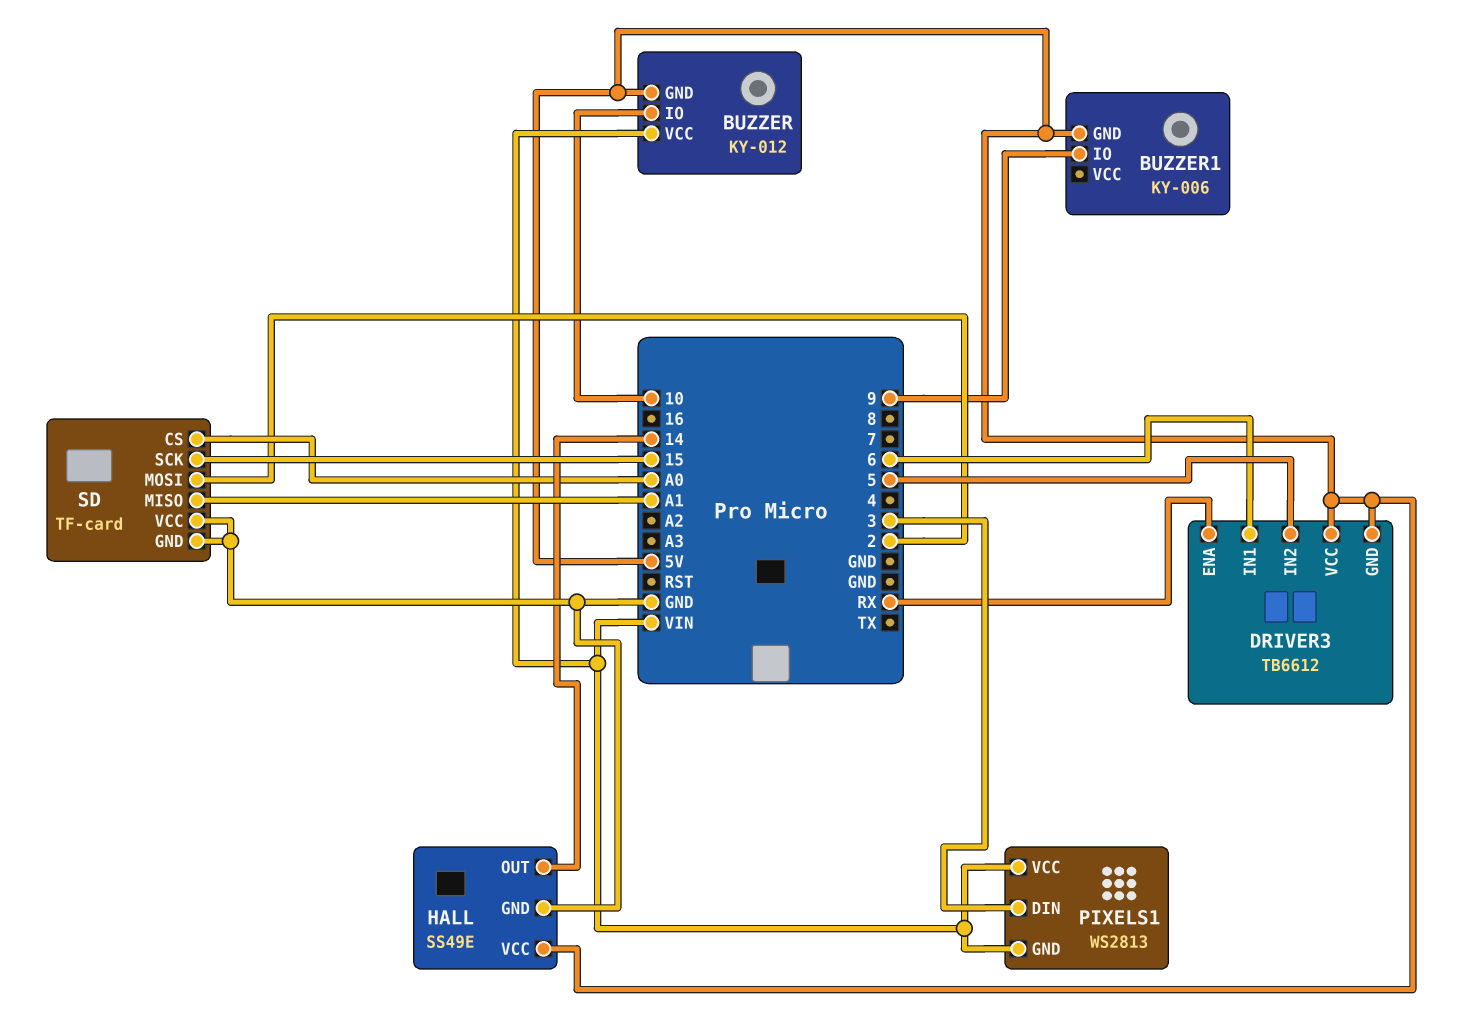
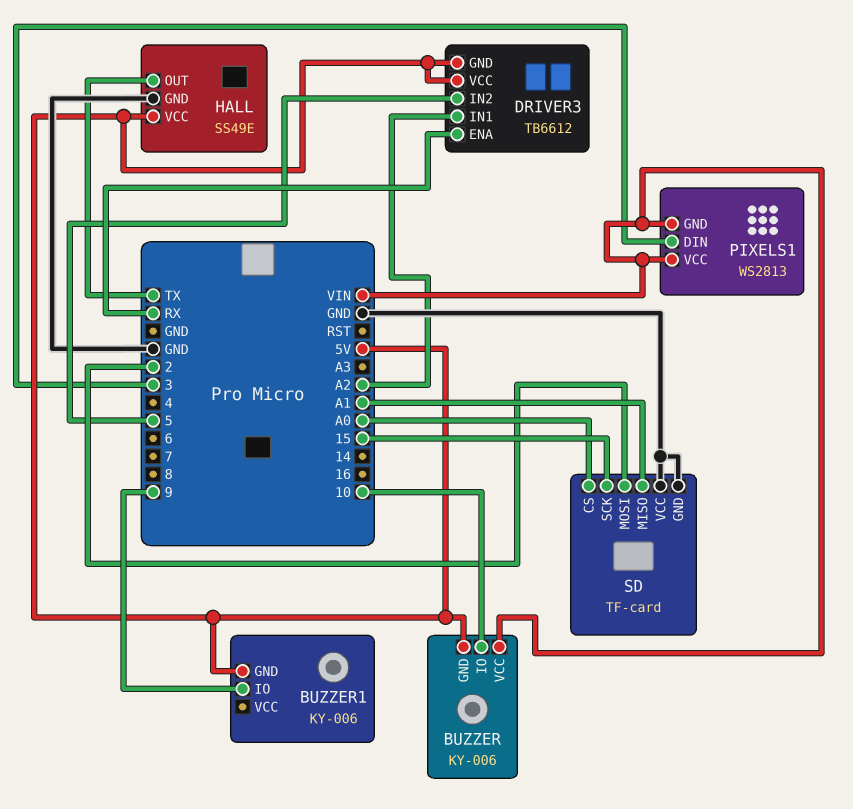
BUZZER: KY-012 -> KY-006
DRIVER3 pin IN1: 6 -> A2
HALL pin OUT: 14 -> TX

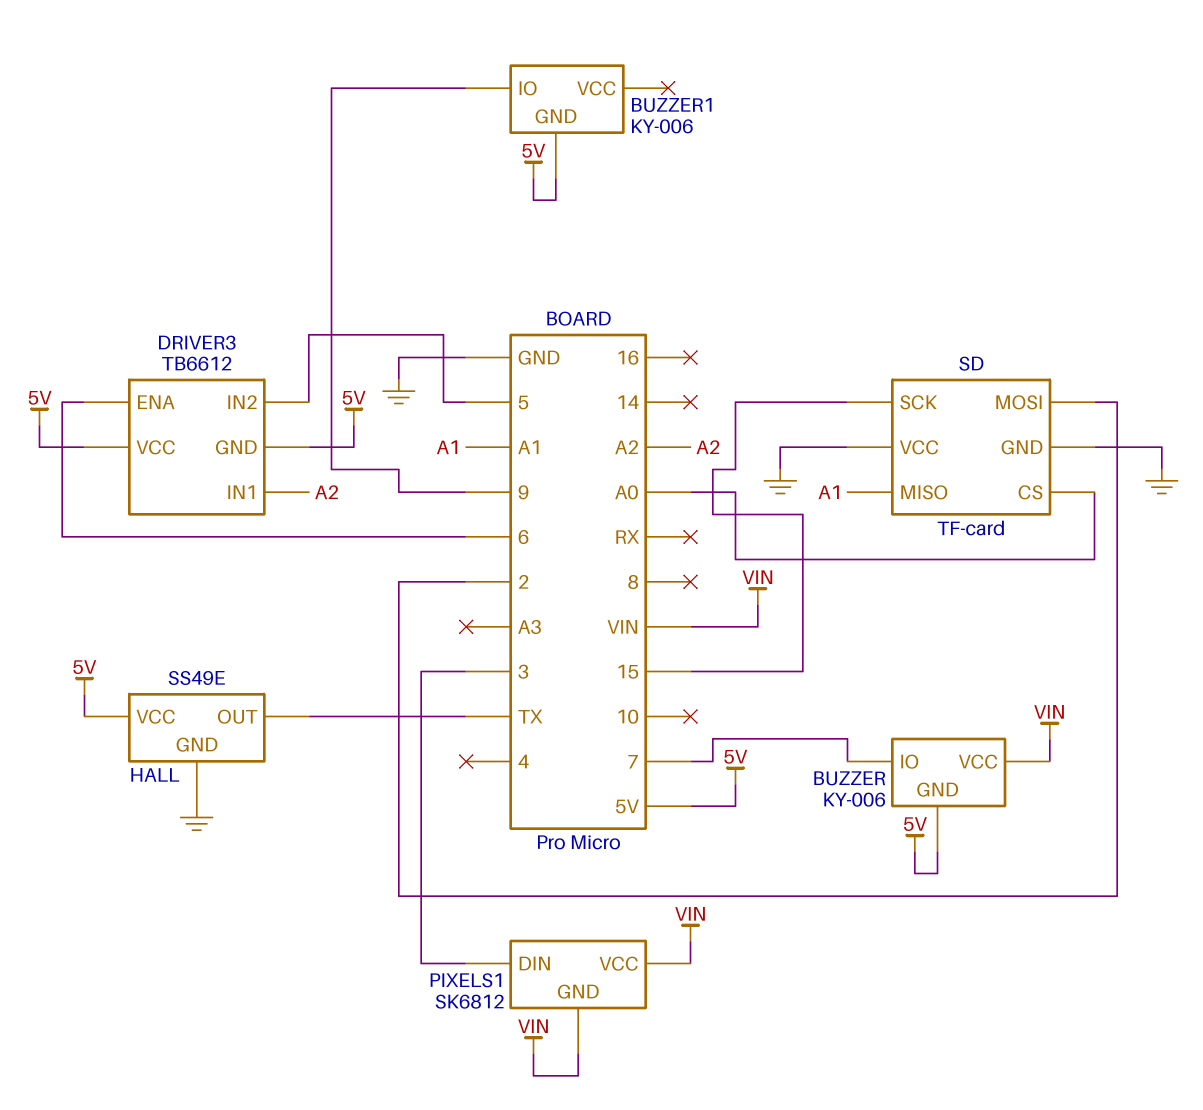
BUZZER pin IO: 10 -> 7
DRIVER3 pin ENA: RX -> 6
PIXELS1: WS2813 -> SK6812

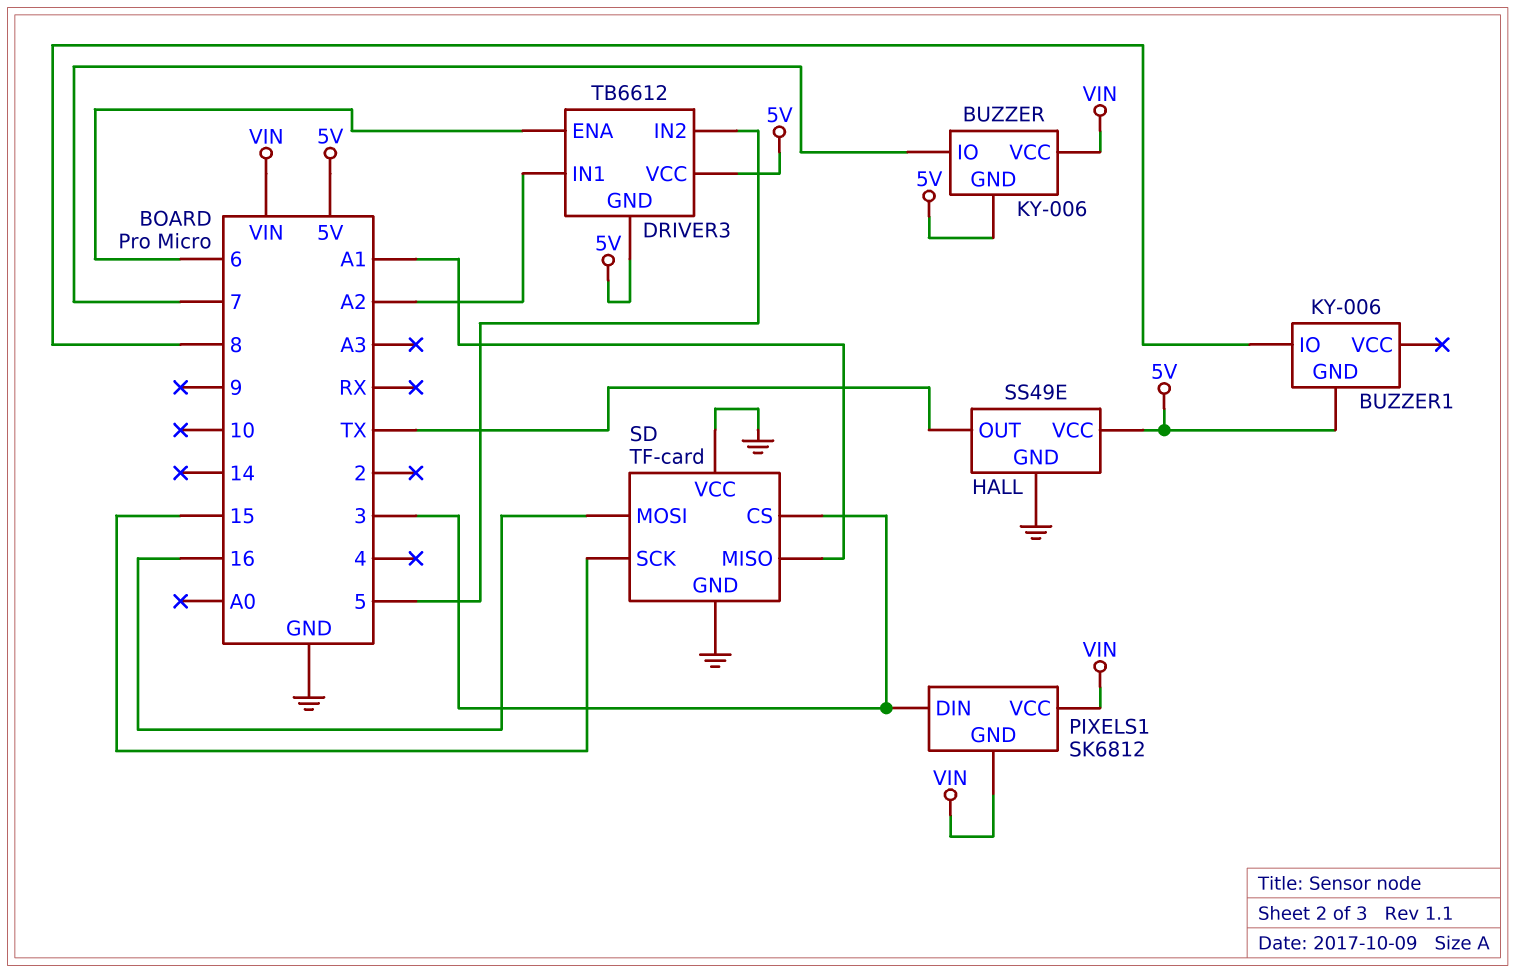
BUZZER1 pin IO: 9 -> 8
SD pin CS: A0 -> 3
SD pin MOSI: 2 -> 16

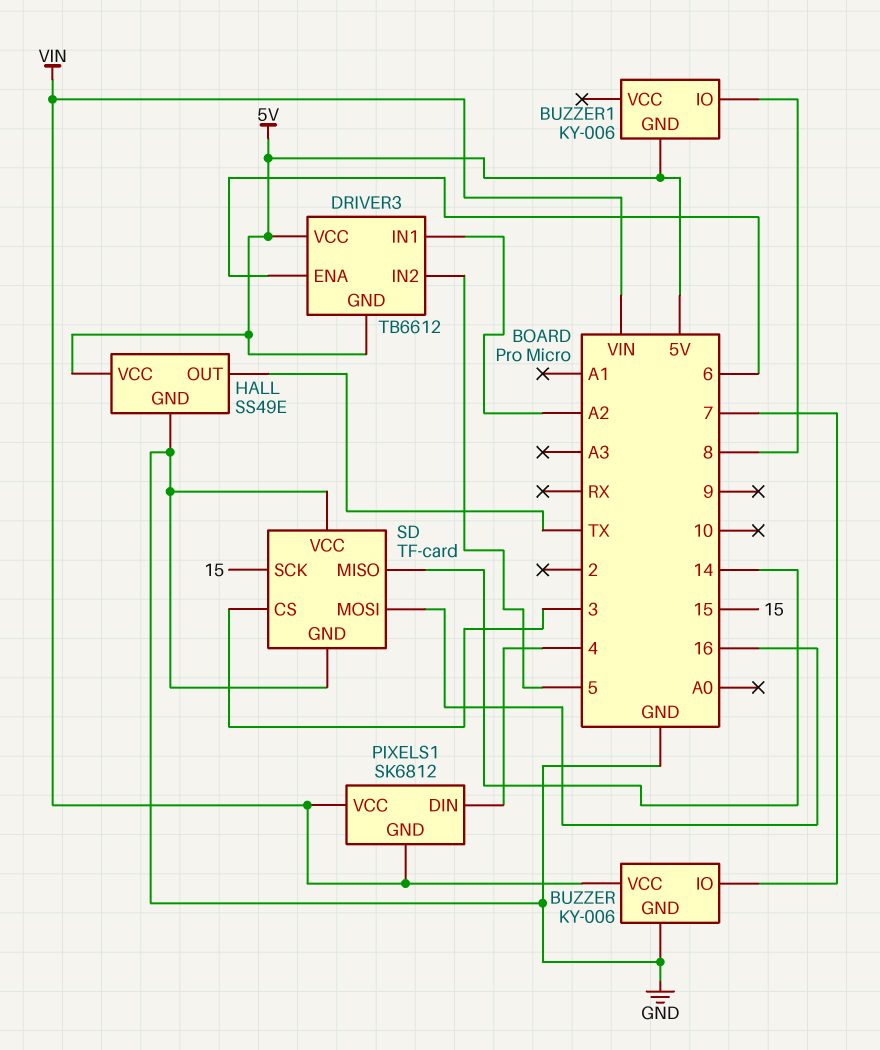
BUZZER pin GND: 5V -> GND
PIXELS1 pin DIN: 3 -> 4
SD pin MISO: A1 -> 14

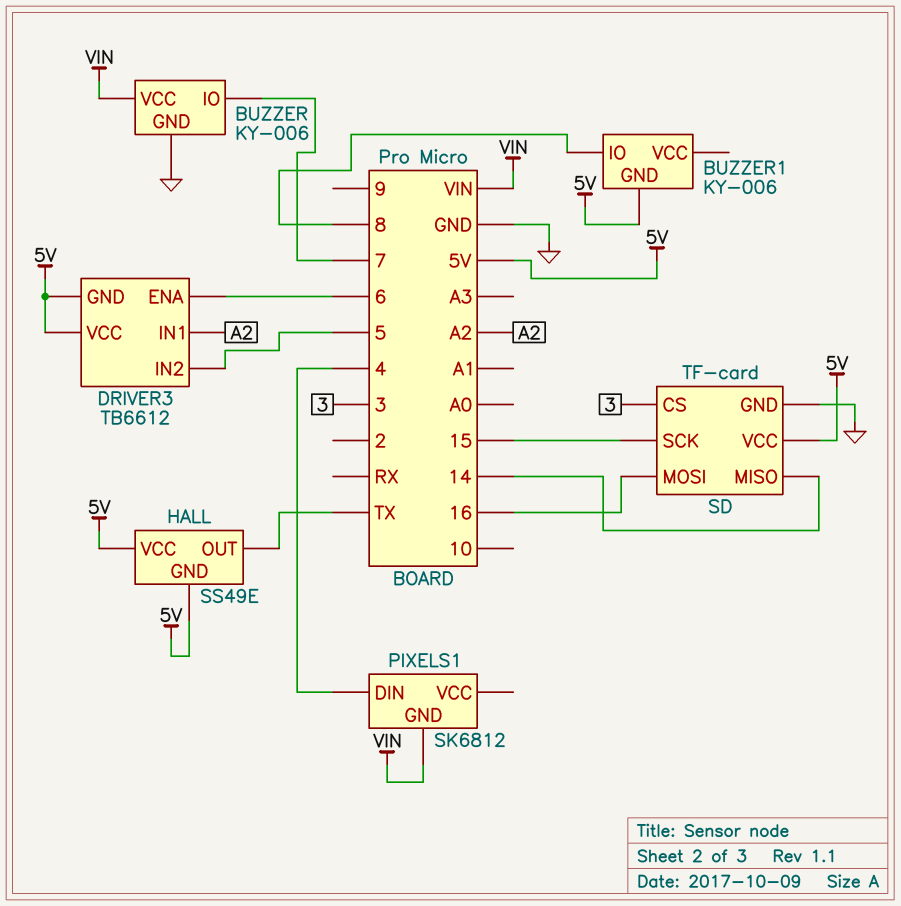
HALL pin GND: GND -> 5V
PIXELS1 pin VCC: VIN -> none
SD pin VCC: GND -> 5V

